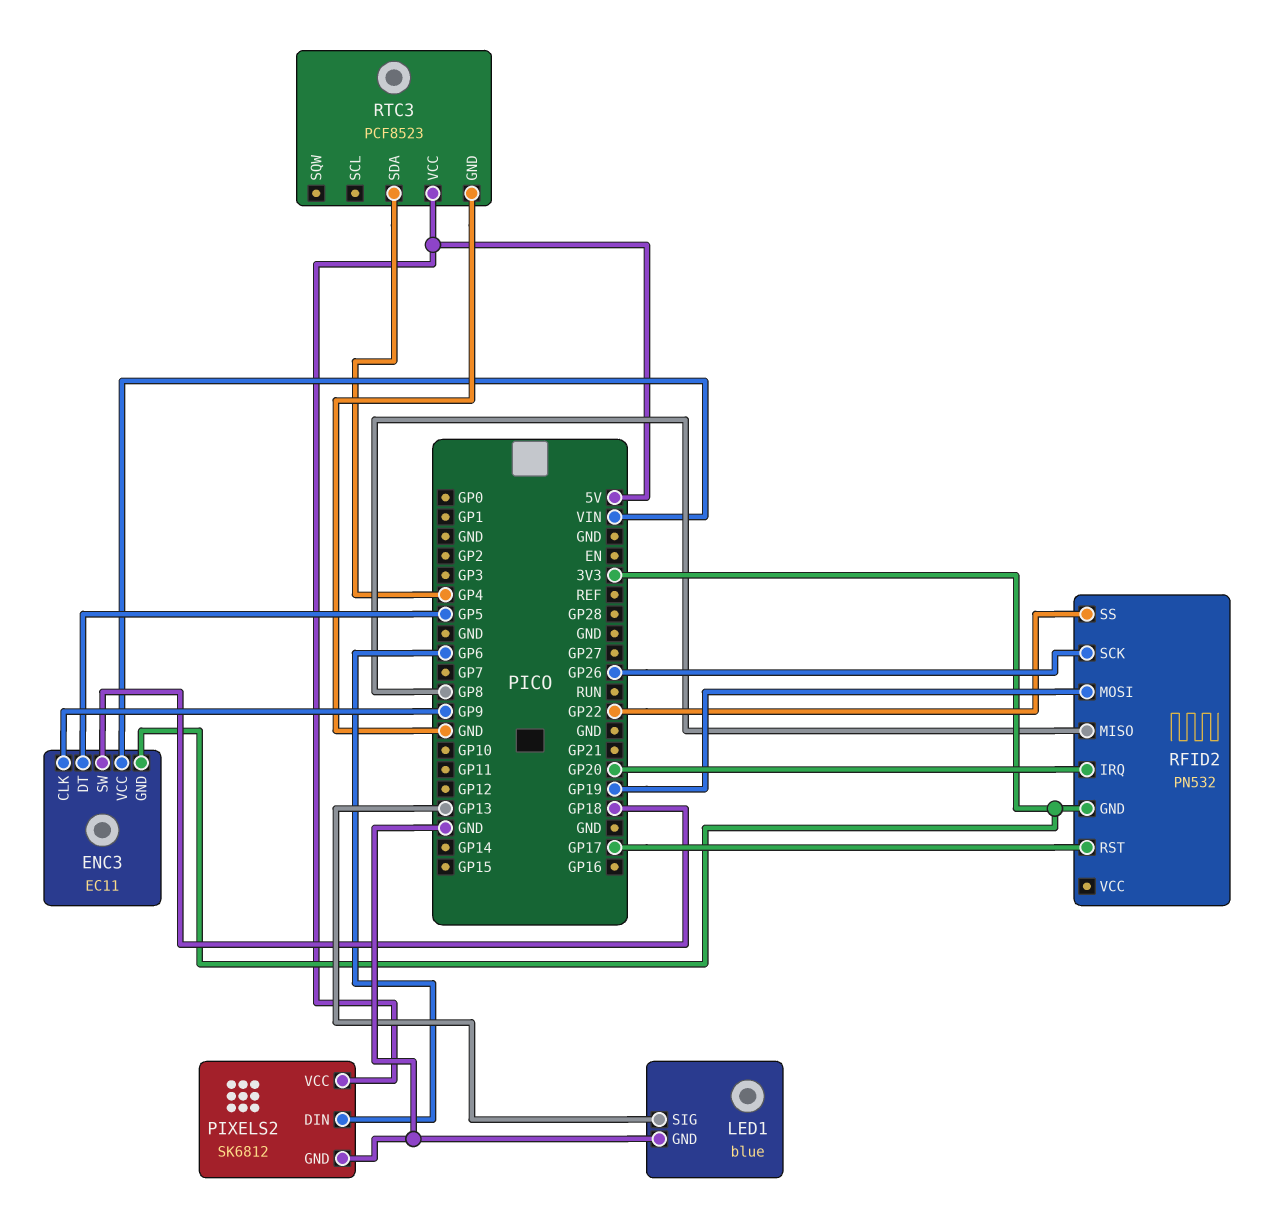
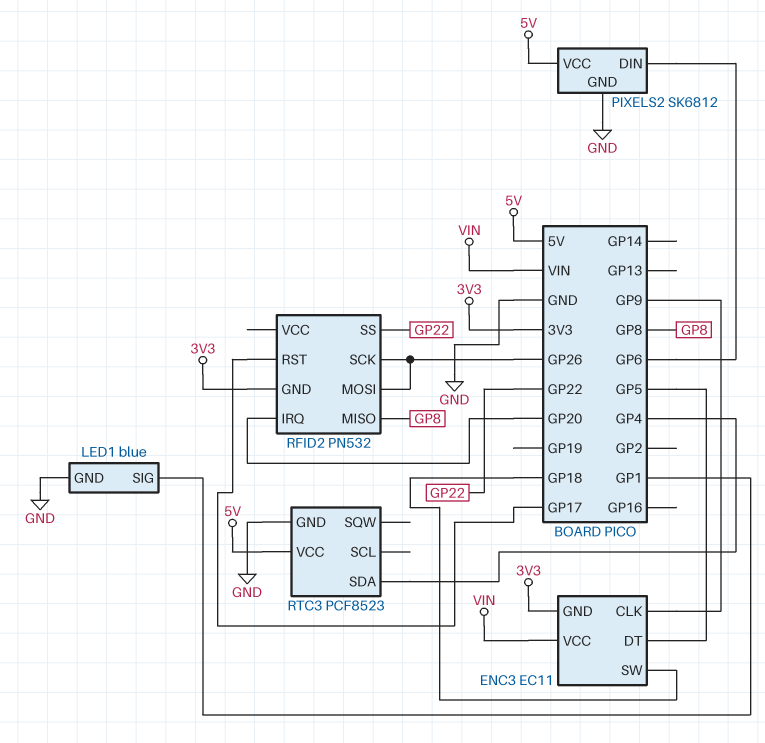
LED1 pin SIG: GP13 -> GP1
RFID2 pin MOSI: GP19 -> GP26

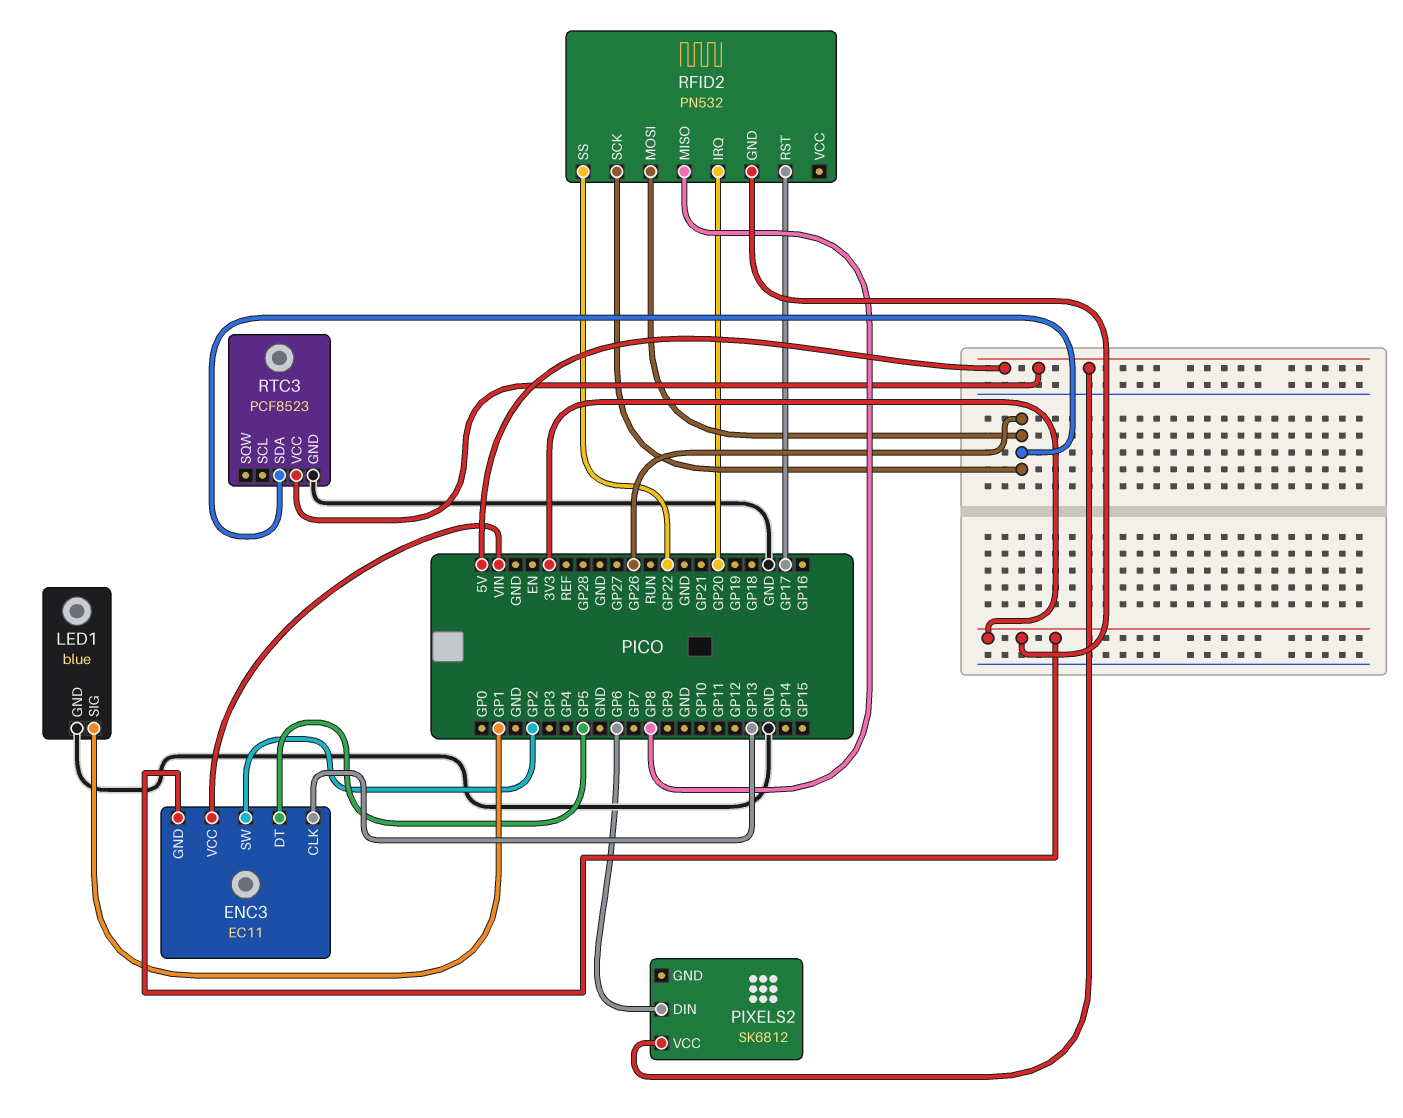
ENC3 pin CLK: GP9 -> GP13
ENC3 pin SW: GP18 -> GP2
PIXELS2 pin GND: GND -> none
RTC3 pin SDA: GP4 -> GP26

